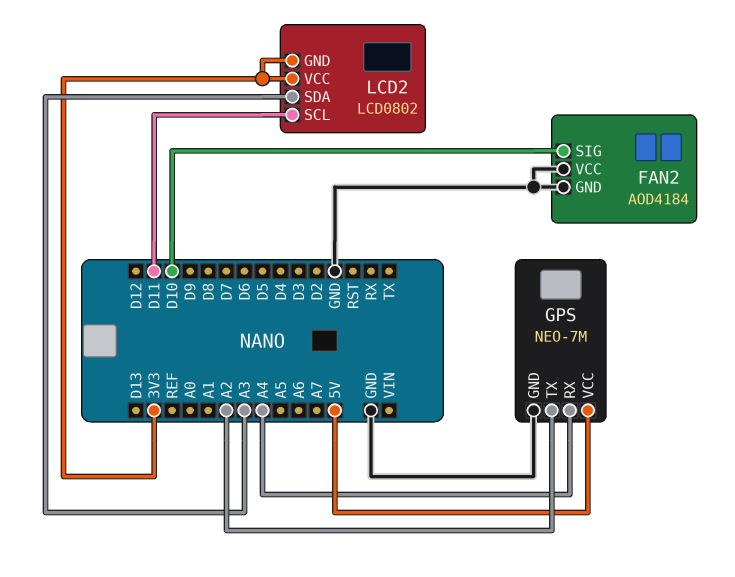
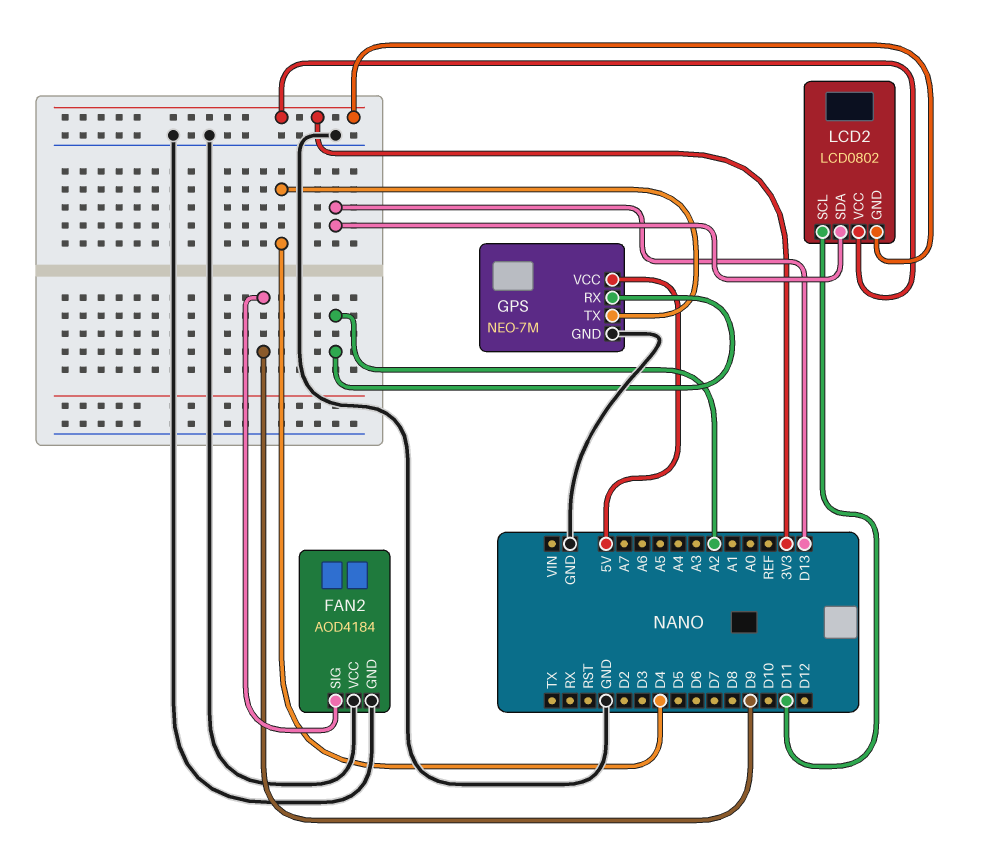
FAN2 pin SIG: D10 -> D9
GPS pin RX: A4 -> A2
GPS pin TX: A2 -> D4
LCD2 pin SDA: A3 -> D13

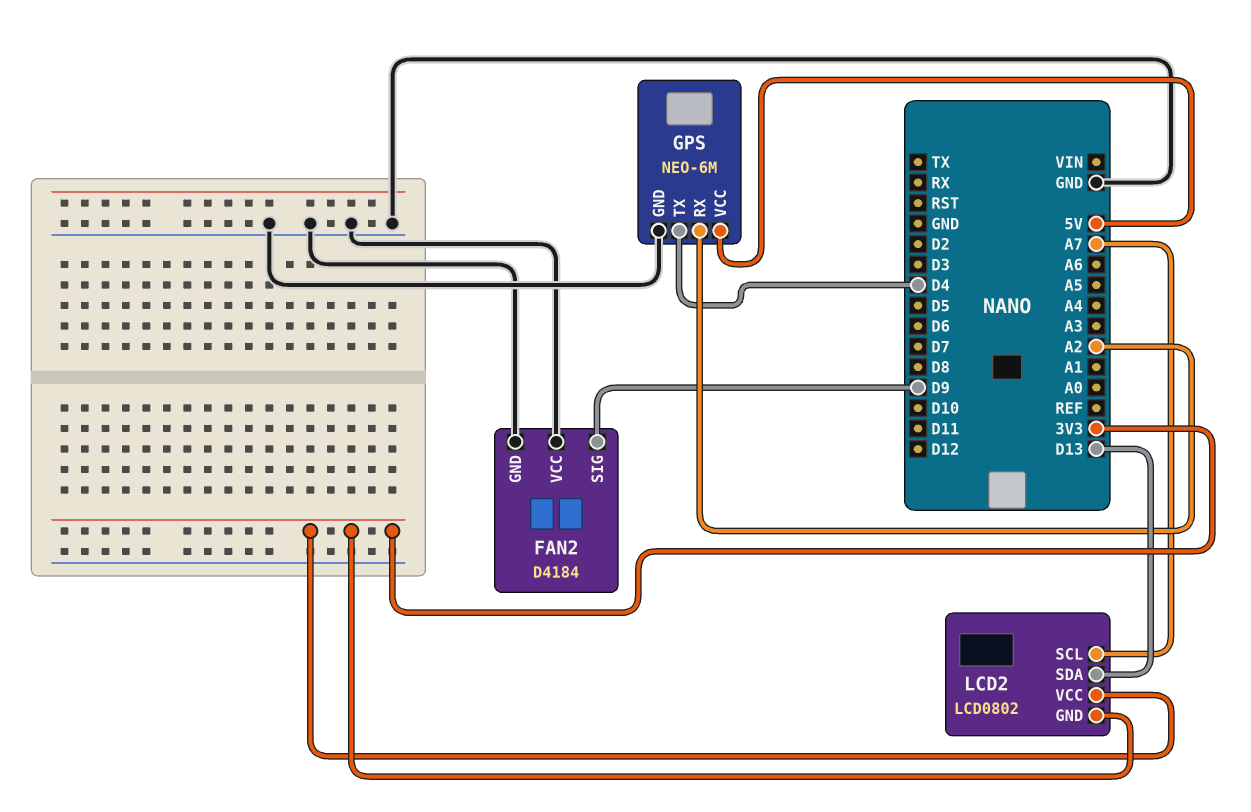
FAN2: AOD4184 -> D4184
GPS: NEO-7M -> NEO-6M
LCD2 pin SCL: D11 -> A7

